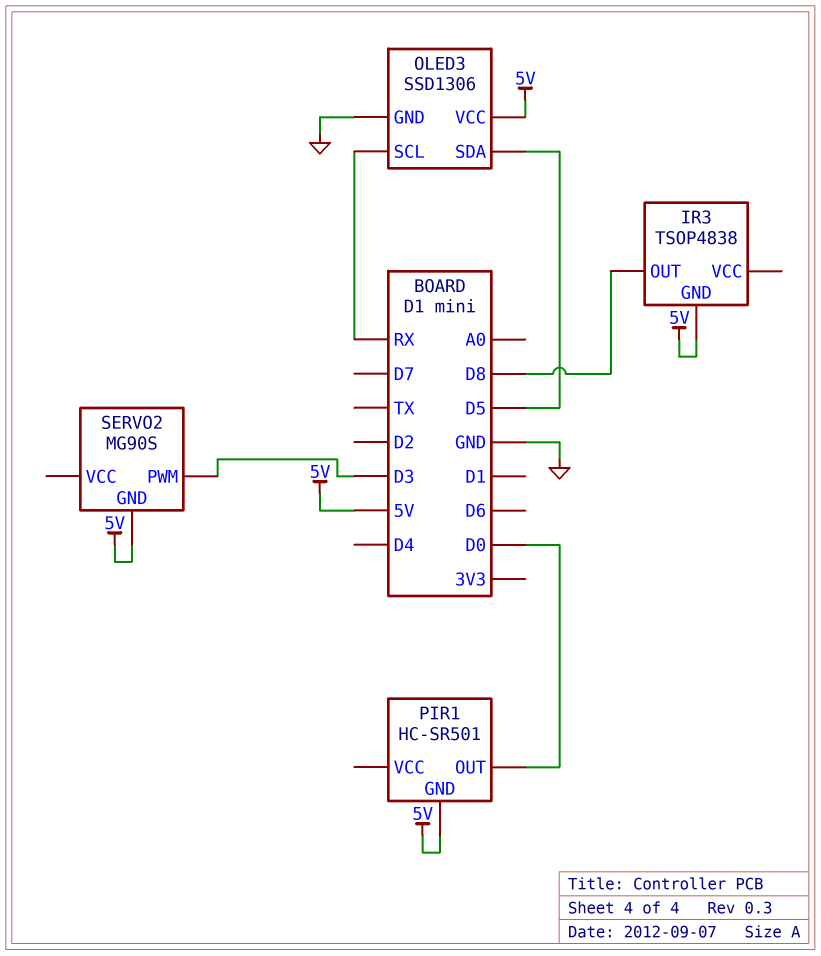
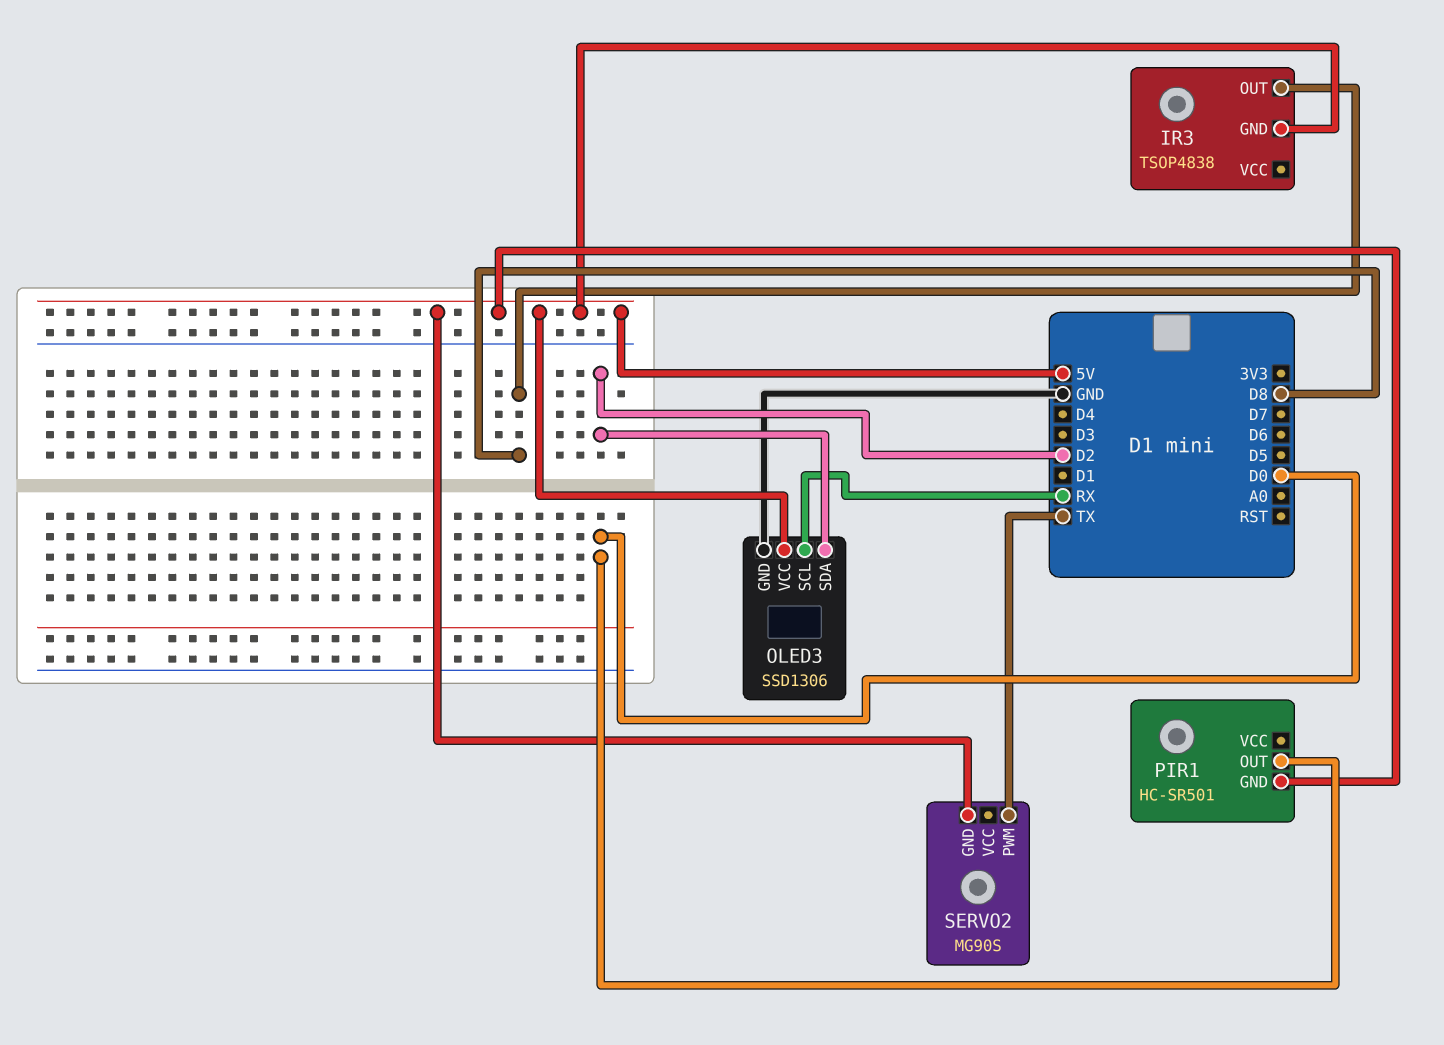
OLED3 pin SDA: D5 -> D2
SERVO2 pin PWM: D3 -> TX

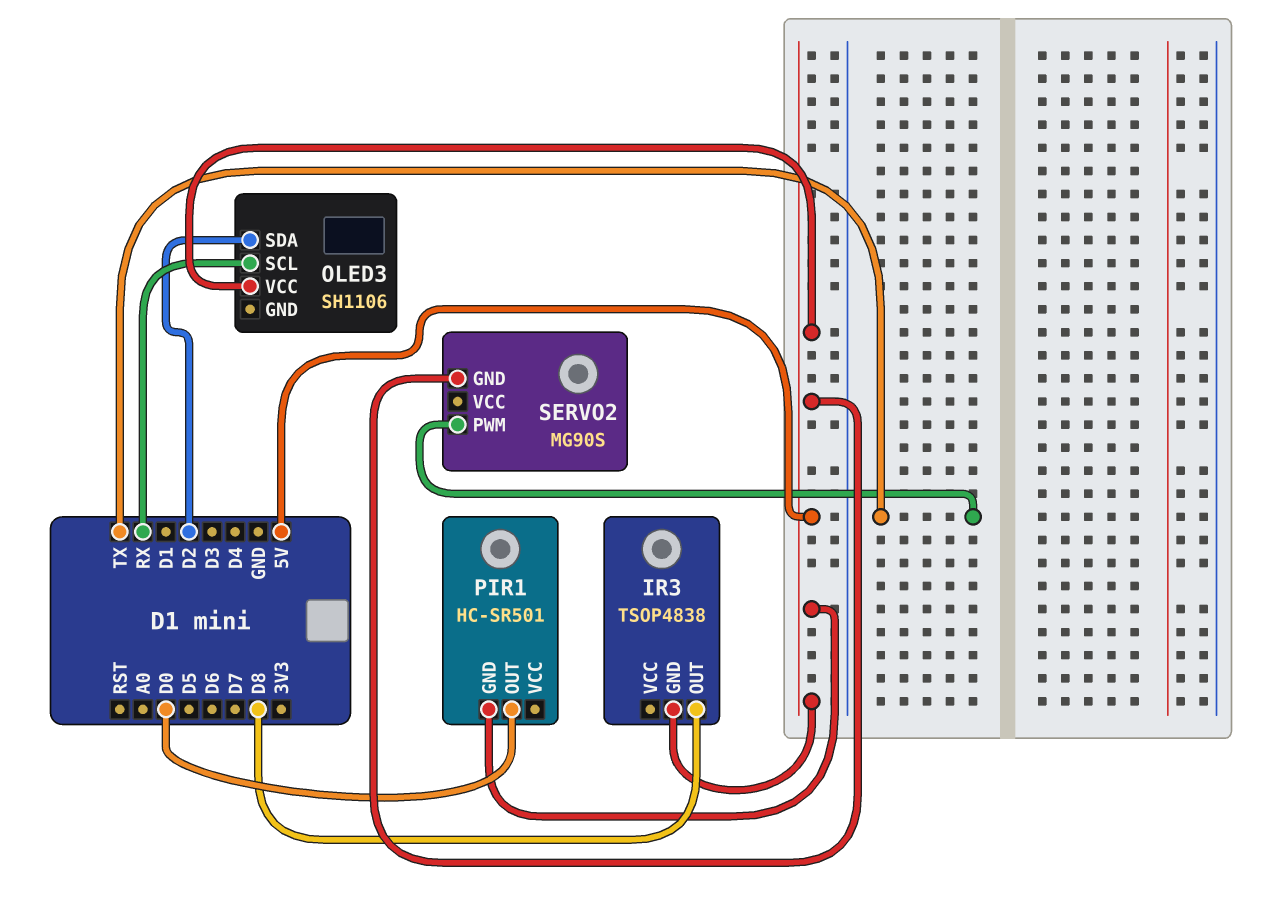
OLED3: SSD1306 -> SH1106
OLED3 pin GND: GND -> none

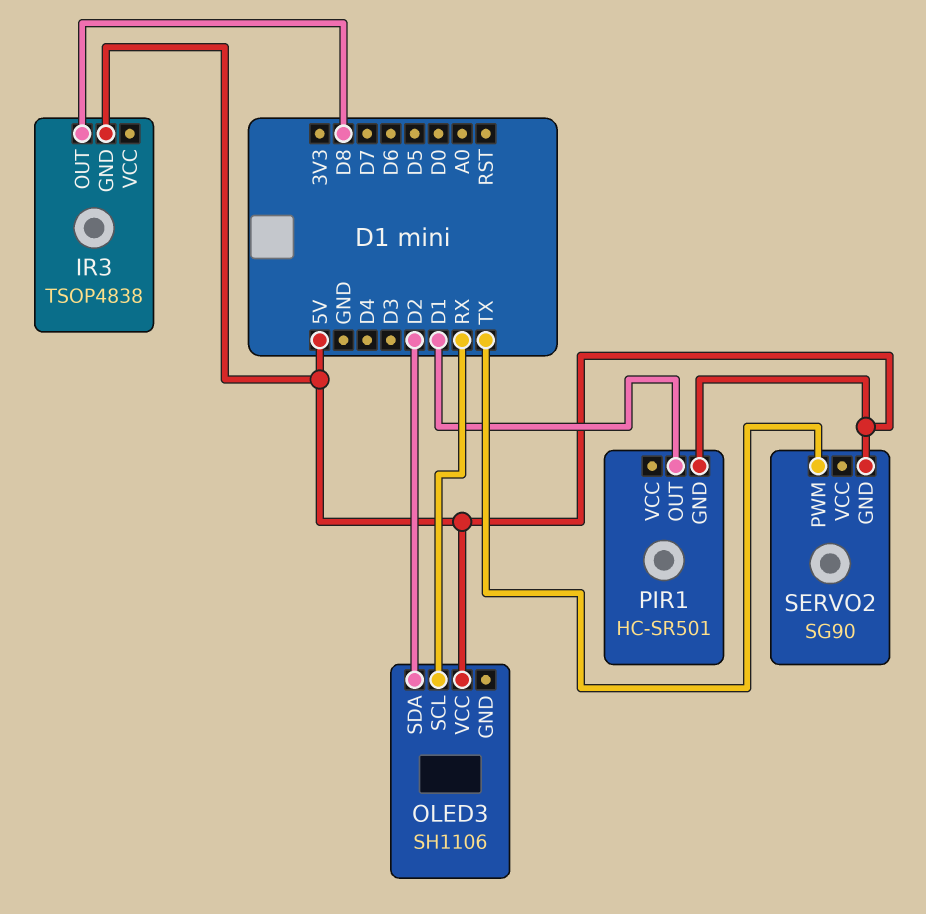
PIR1 pin OUT: D0 -> D1
SERVO2: MG90S -> SG90

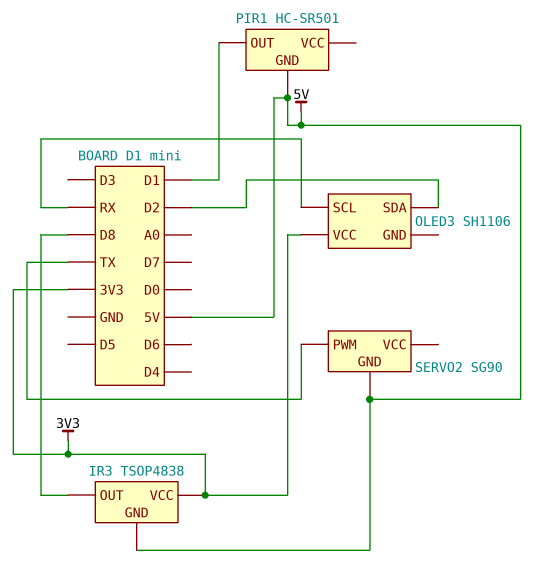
IR3 pin VCC: none -> 3V3
OLED3 pin VCC: 5V -> 3V3

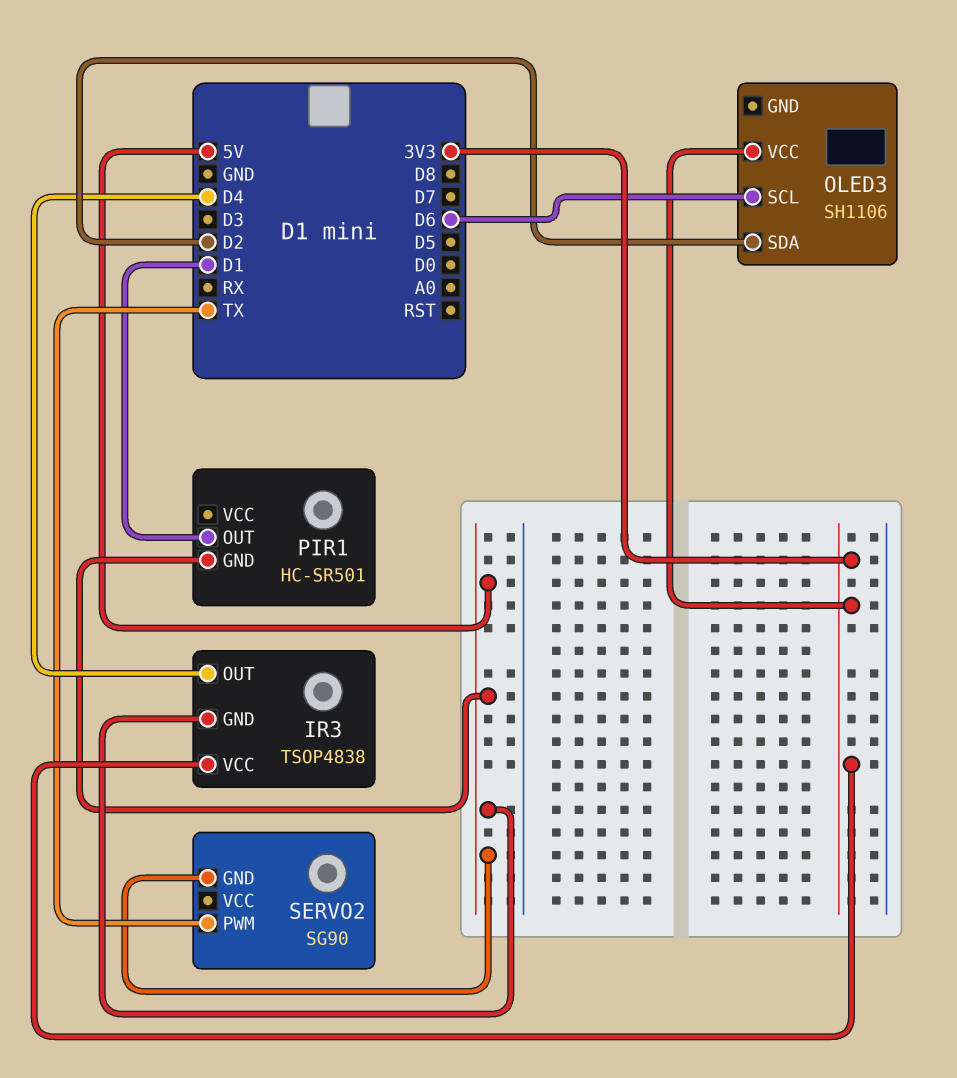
IR3 pin OUT: D8 -> D4
OLED3 pin SCL: RX -> D6

